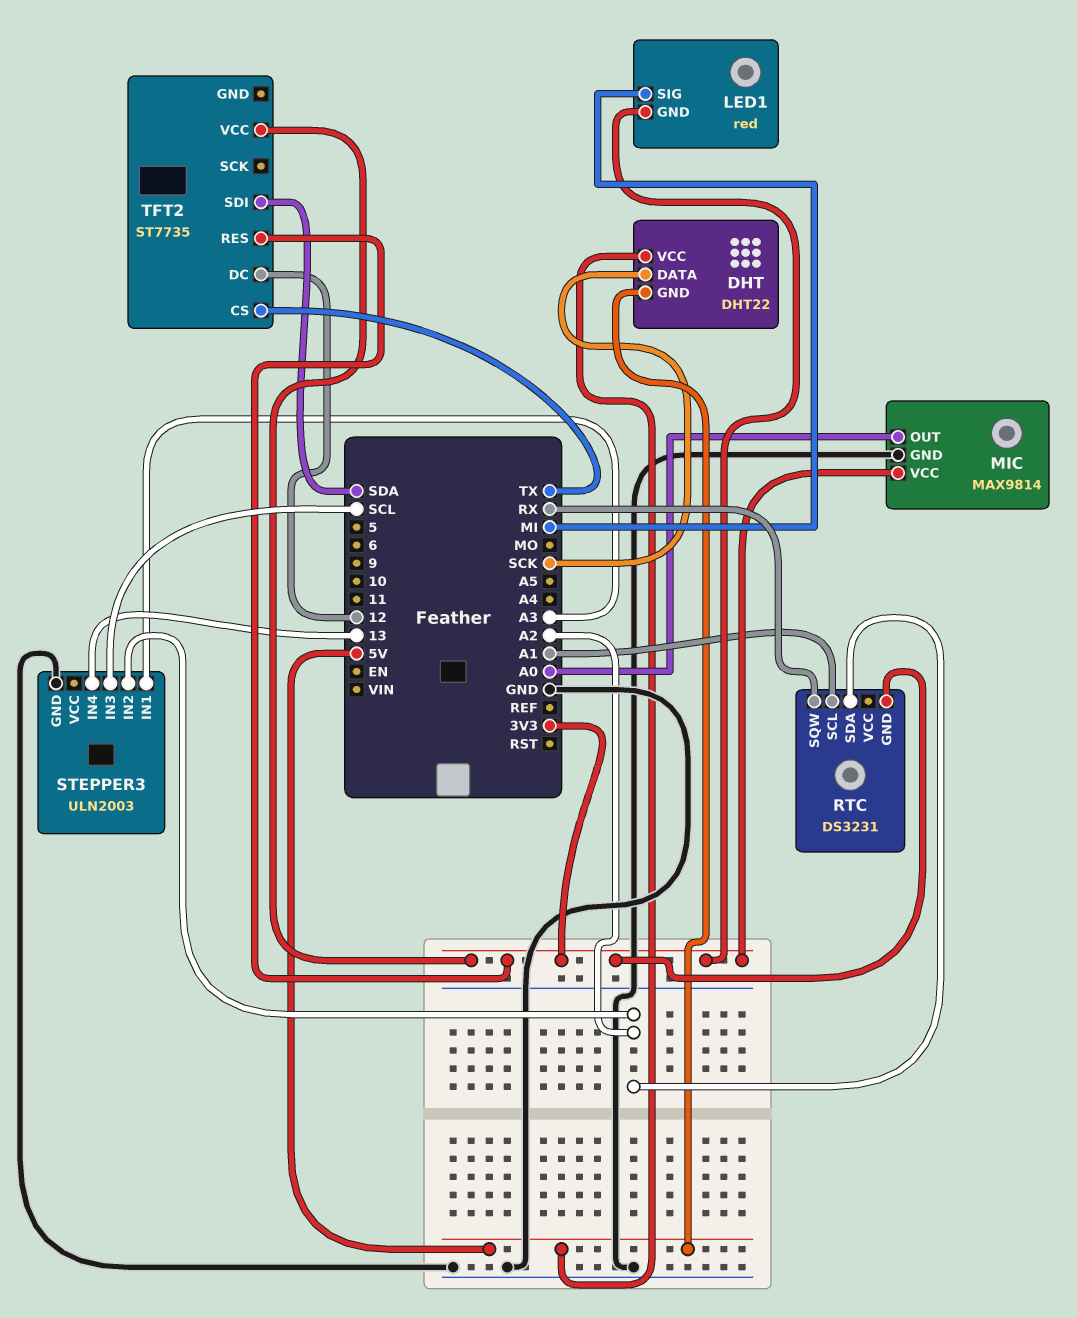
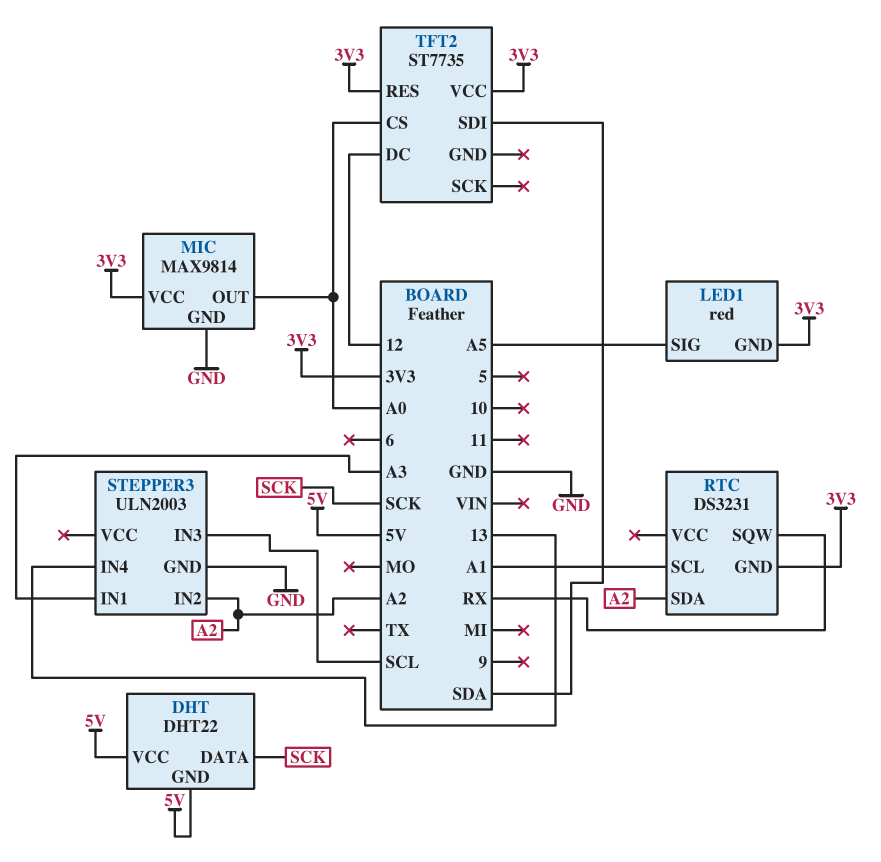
LED1 pin SIG: MI -> A5
TFT2 pin CS: TX -> A0

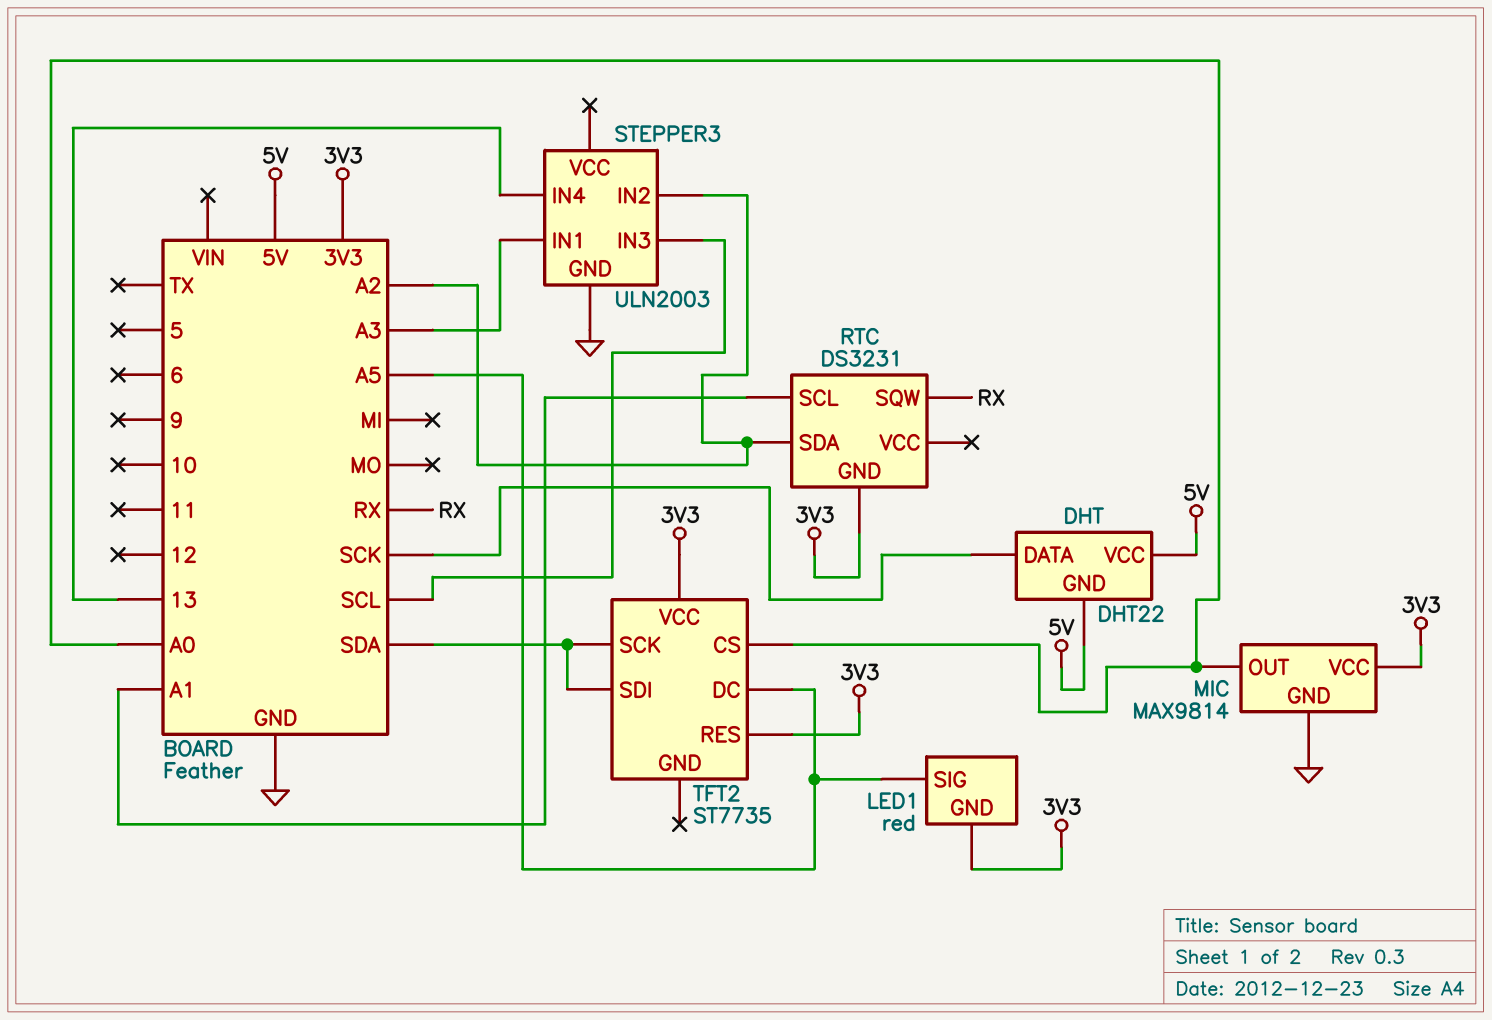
TFT2 pin DC: 12 -> A5
TFT2 pin SCK: none -> SDA

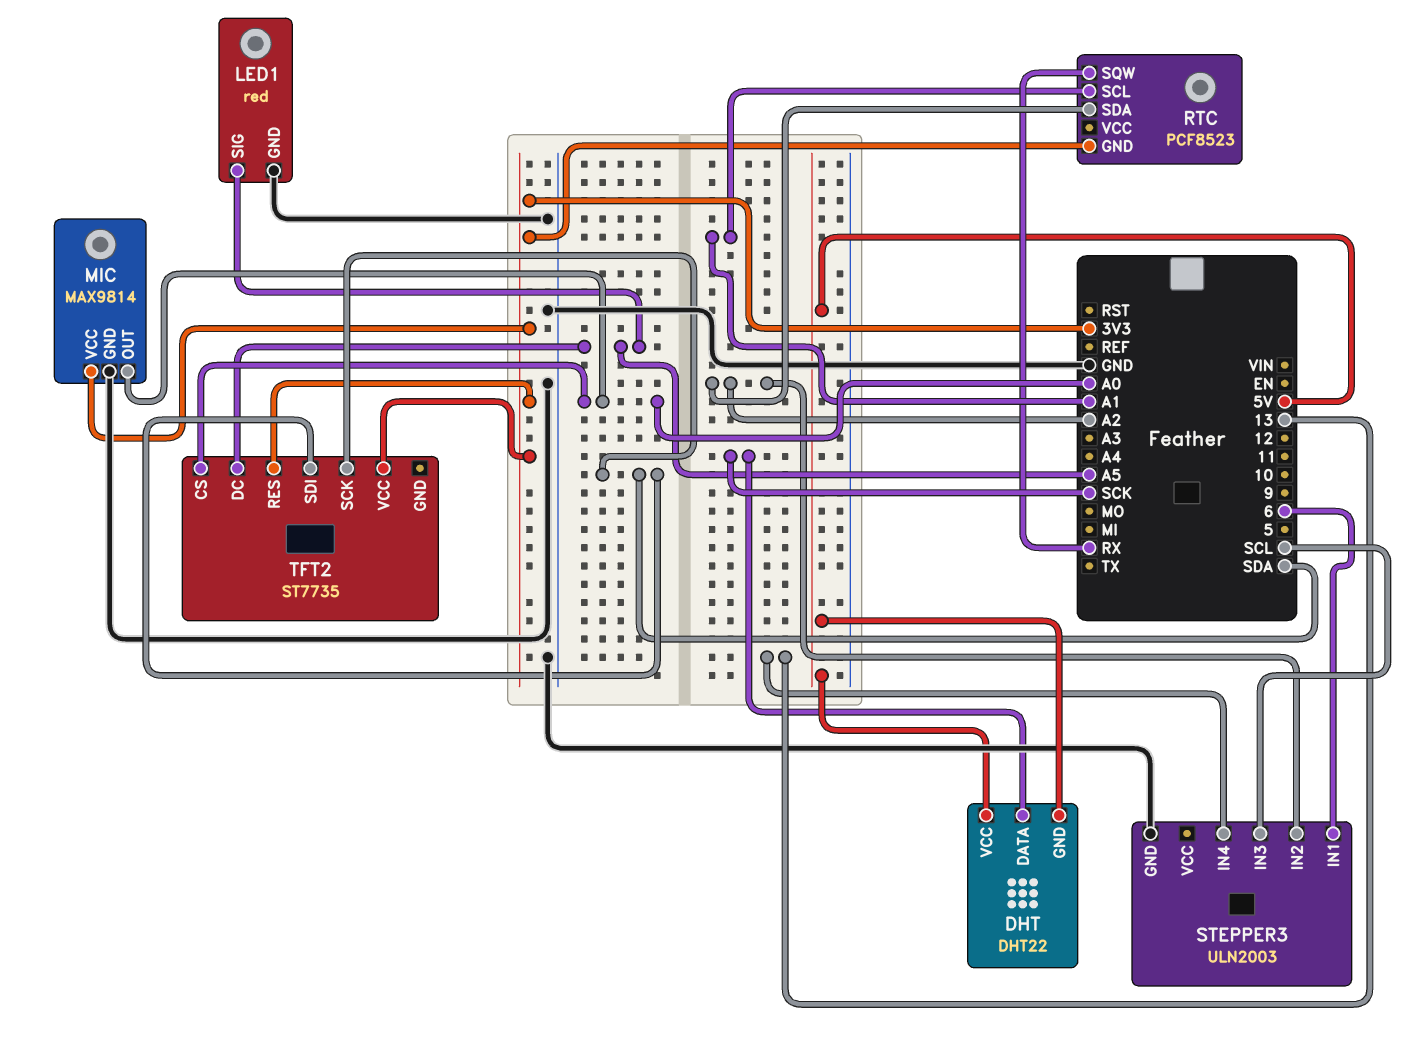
LED1 pin GND: 3V3 -> GND
RTC: DS3231 -> PCF8523
STEPPER3 pin IN1: A3 -> 6

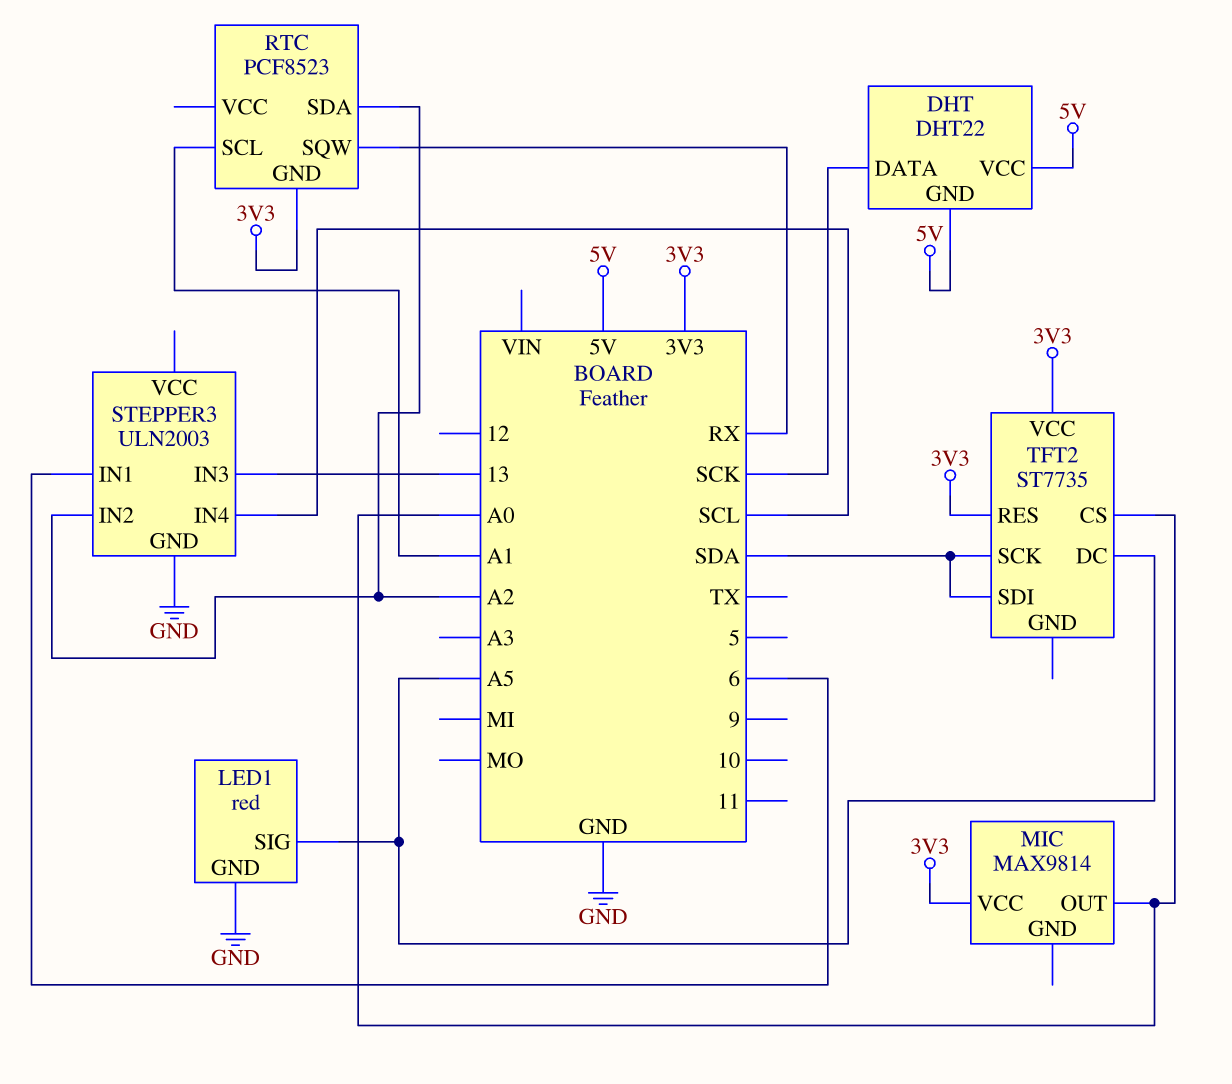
MIC pin GND: GND -> none
STEPPER3 pin IN3: SCL -> 13
STEPPER3 pin IN4: 13 -> SCL

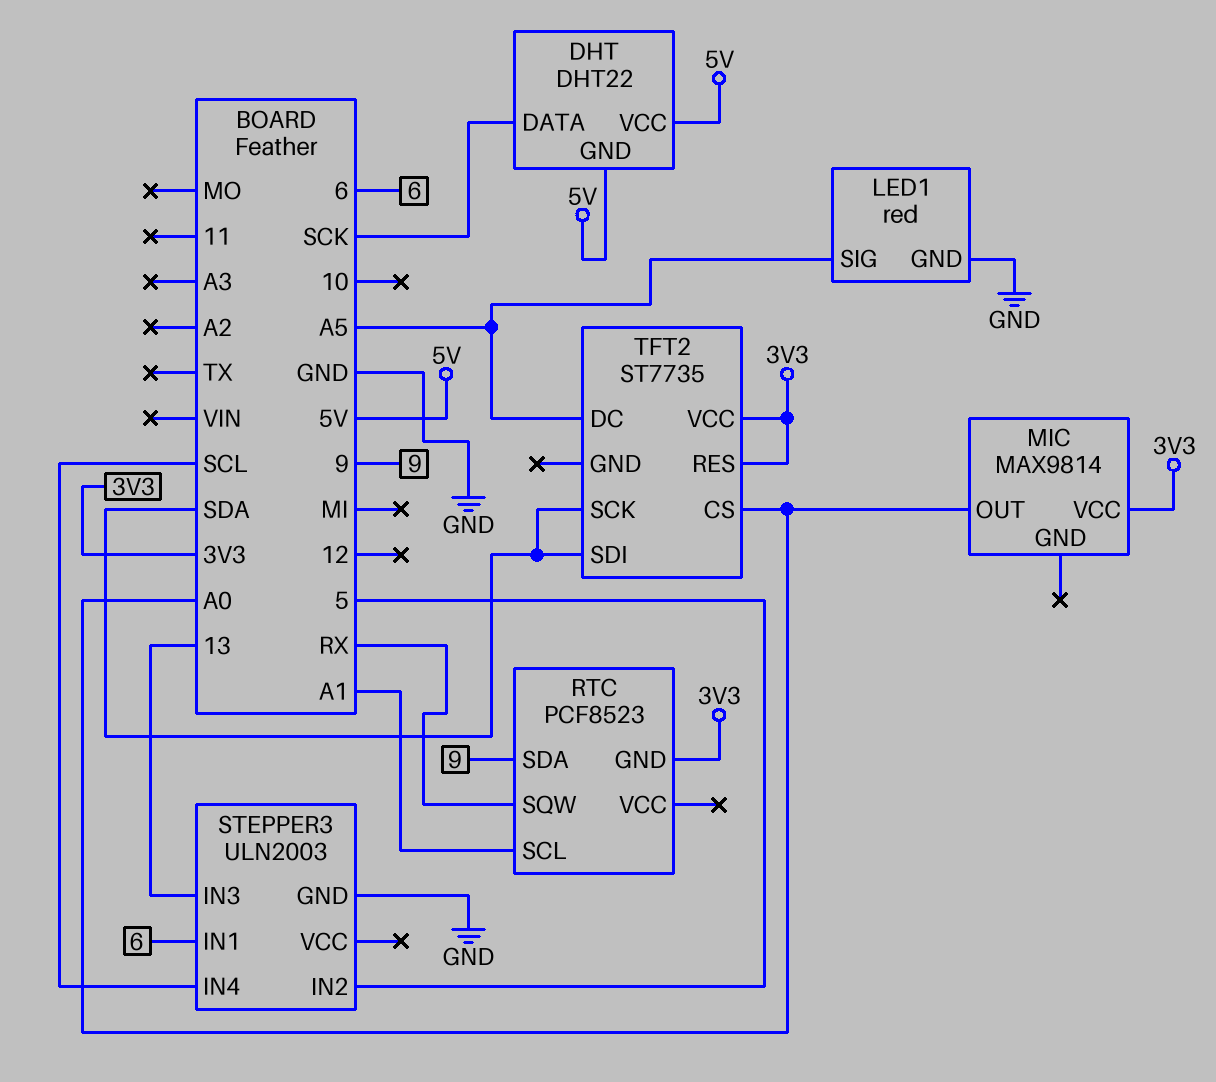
RTC pin SDA: A2 -> 9
STEPPER3 pin IN2: A2 -> 5

